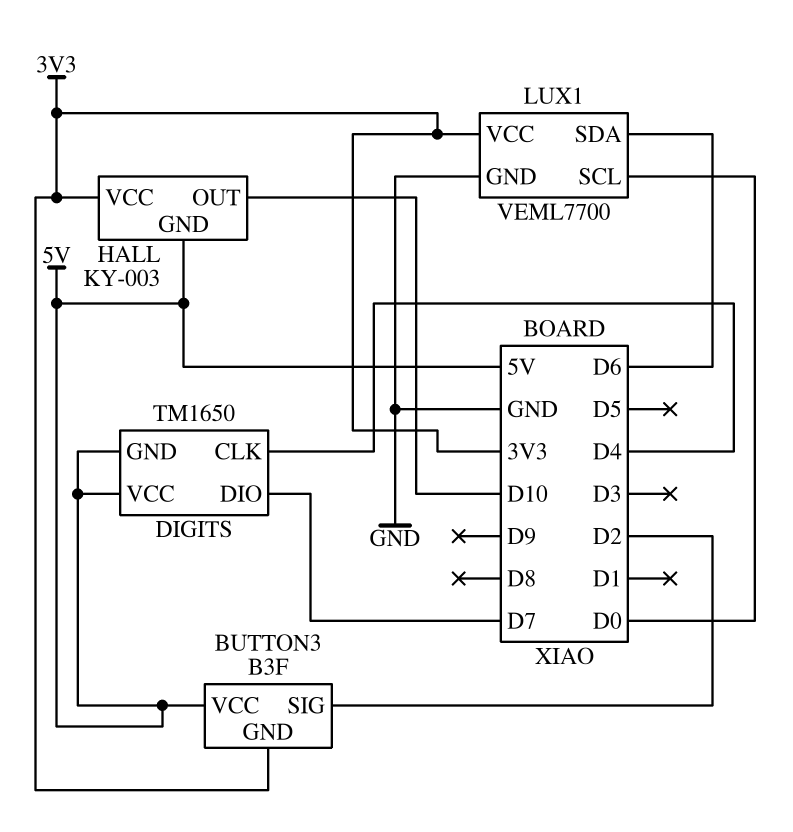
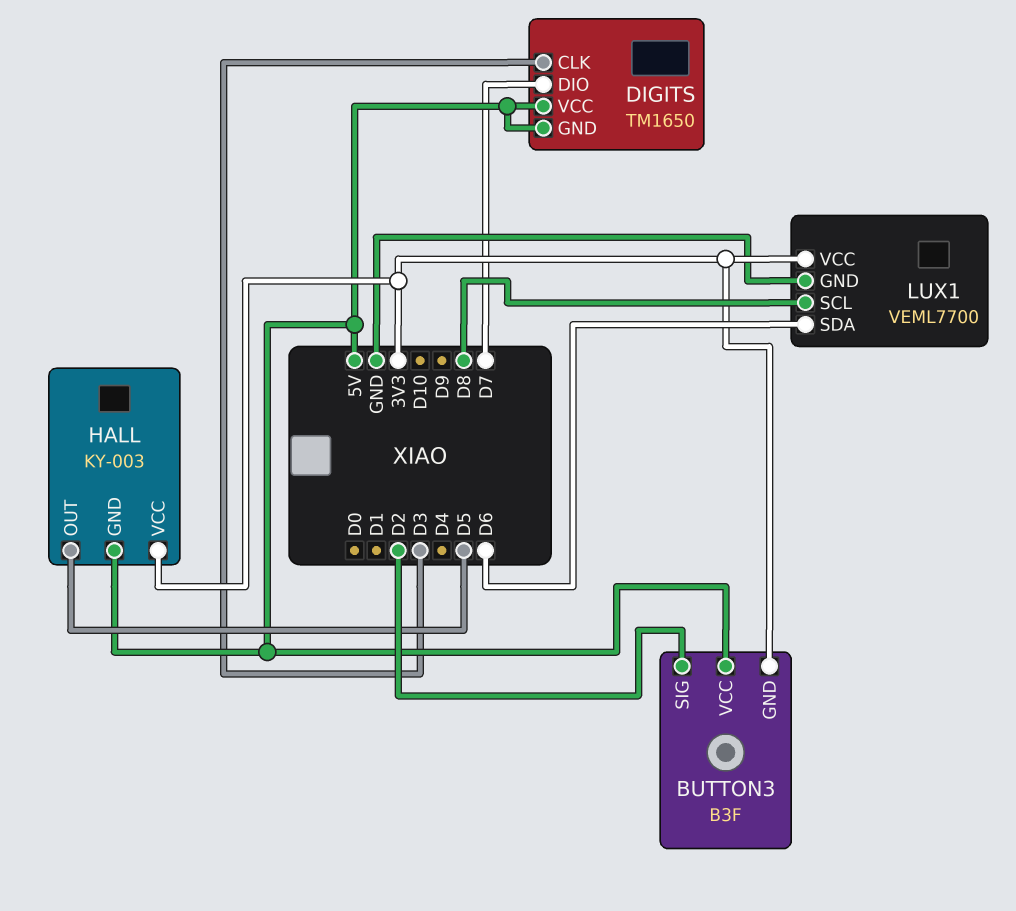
DIGITS pin CLK: D4 -> D3
HALL pin OUT: D10 -> D5
LUX1 pin SCL: D0 -> D8

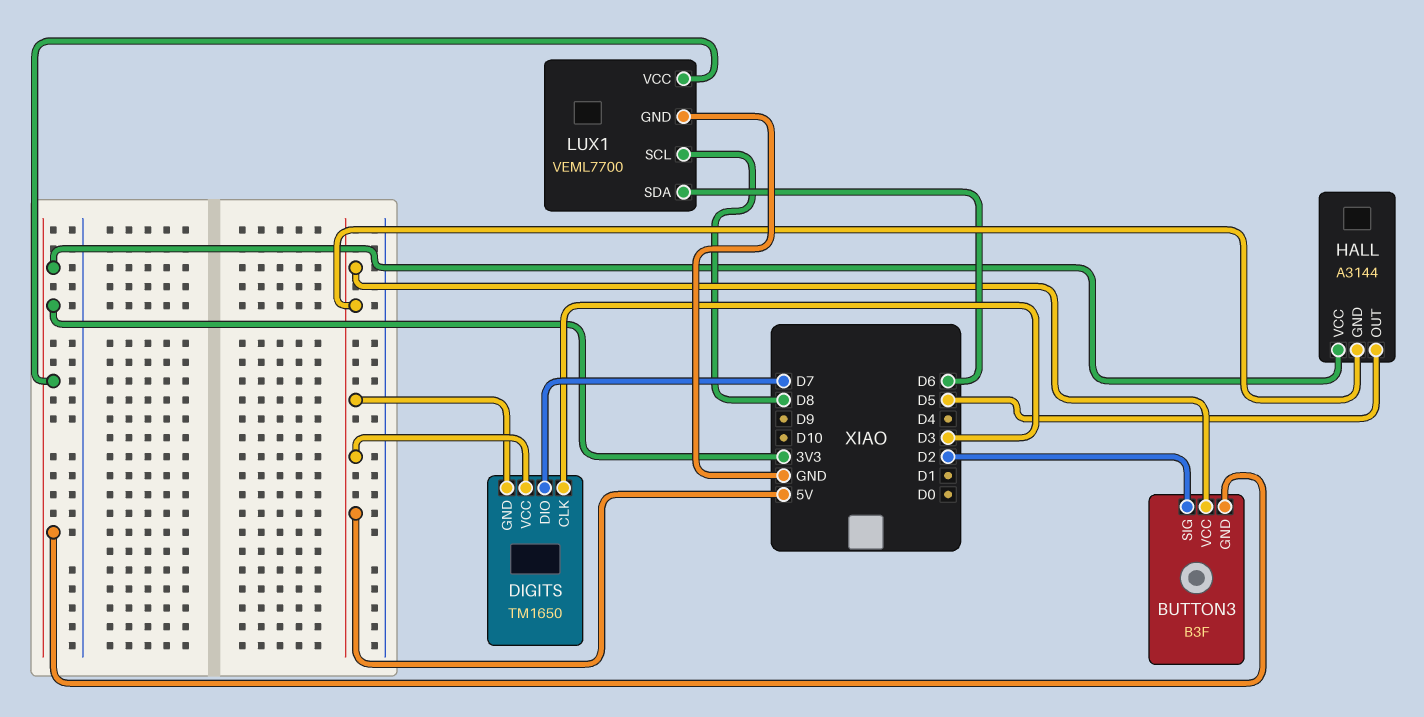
HALL: KY-003 -> A3144

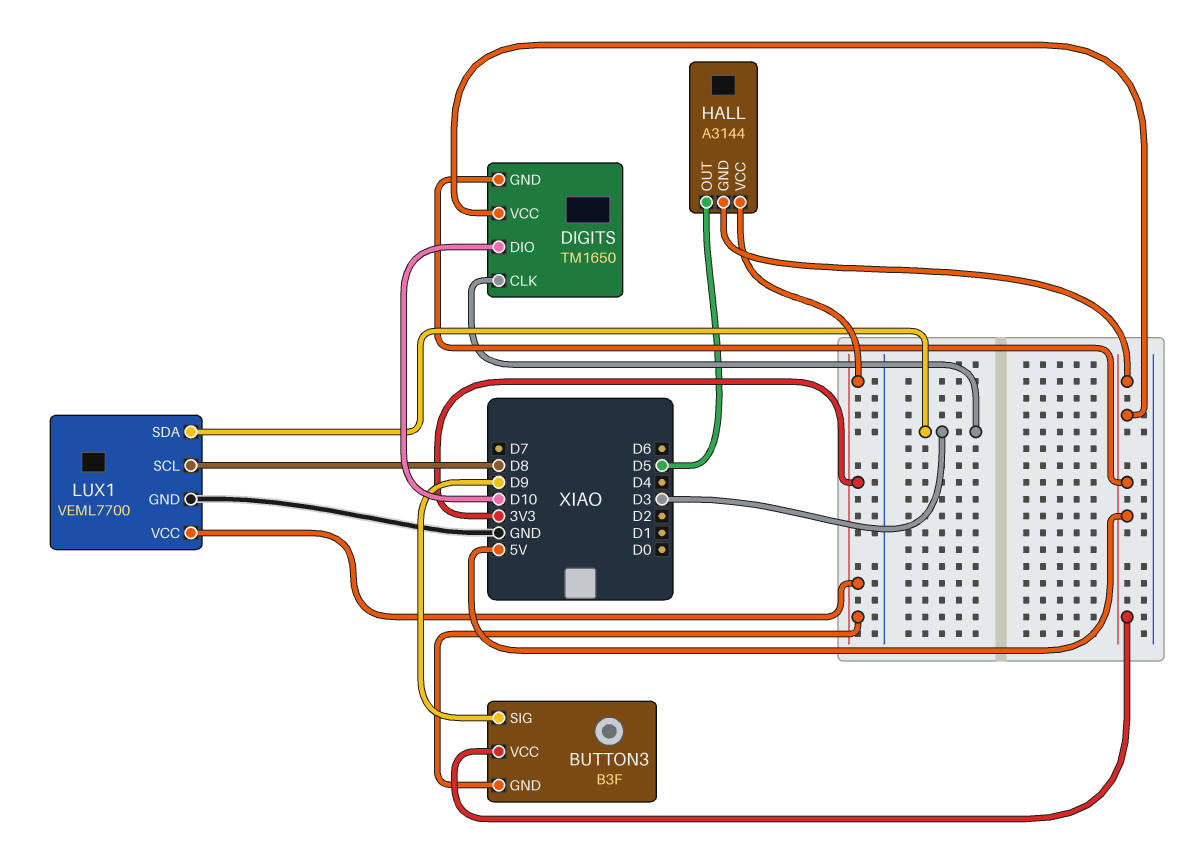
BUTTON3 pin SIG: D2 -> D9
DIGITS pin DIO: D7 -> D10
LUX1 pin SDA: D6 -> D3

